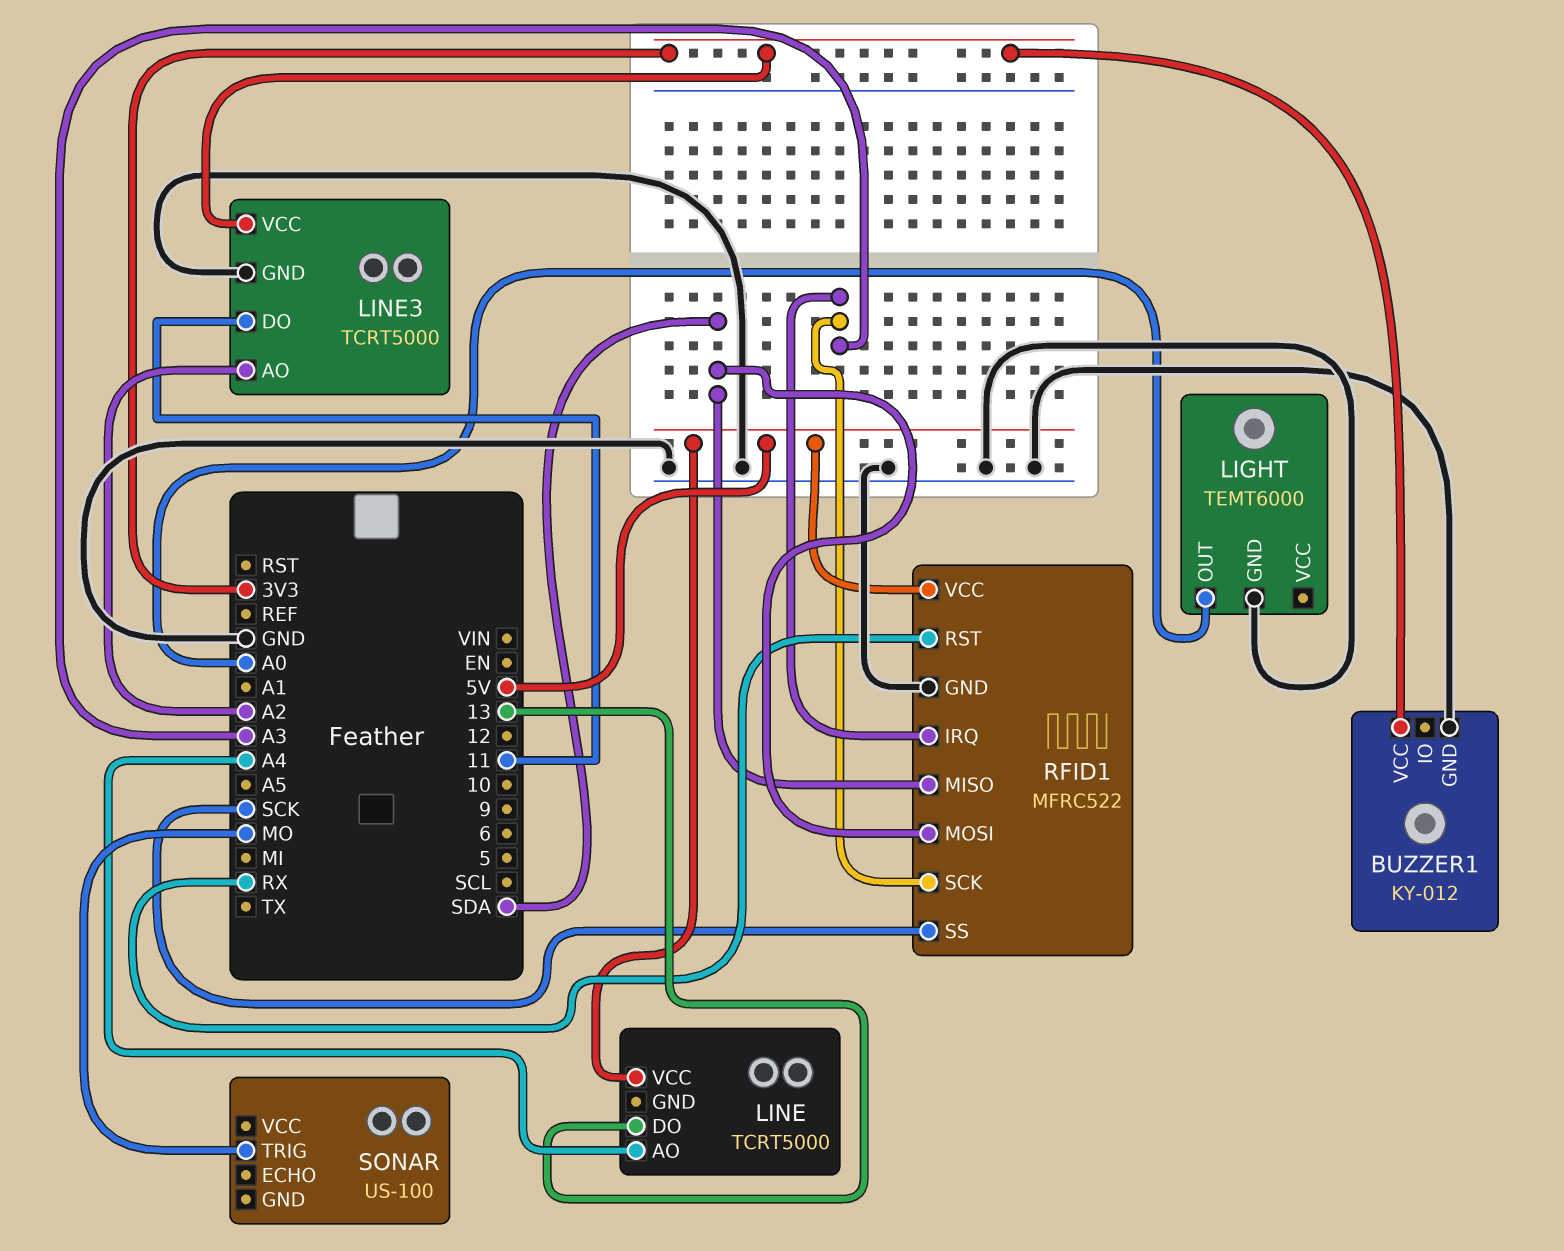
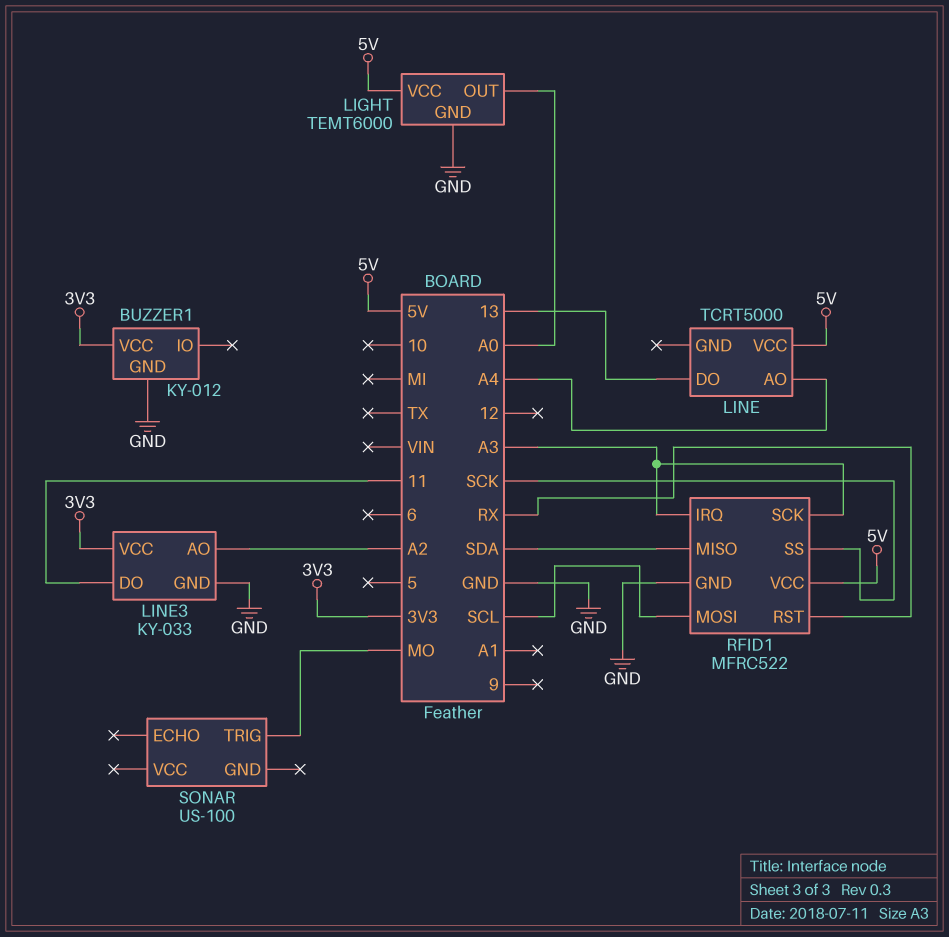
LIGHT pin VCC: none -> 5V
LINE3: TCRT5000 -> KY-033
RFID1 pin MOSI: SDA -> SCL

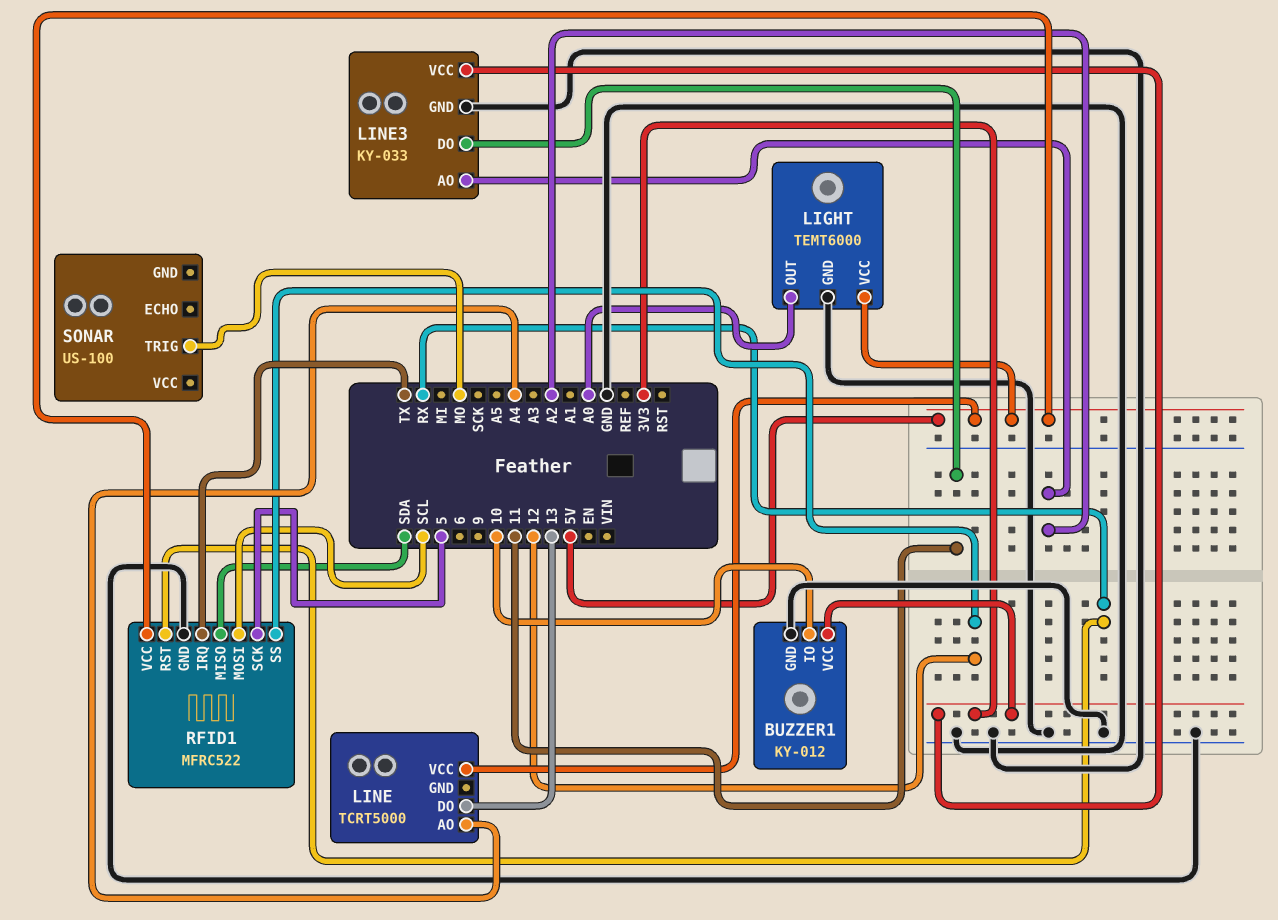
BUZZER1 pin IO: none -> 10
RFID1 pin IRQ: A3 -> TX
RFID1 pin SCK: A3 -> 5
RFID1 pin SS: SCK -> 12

